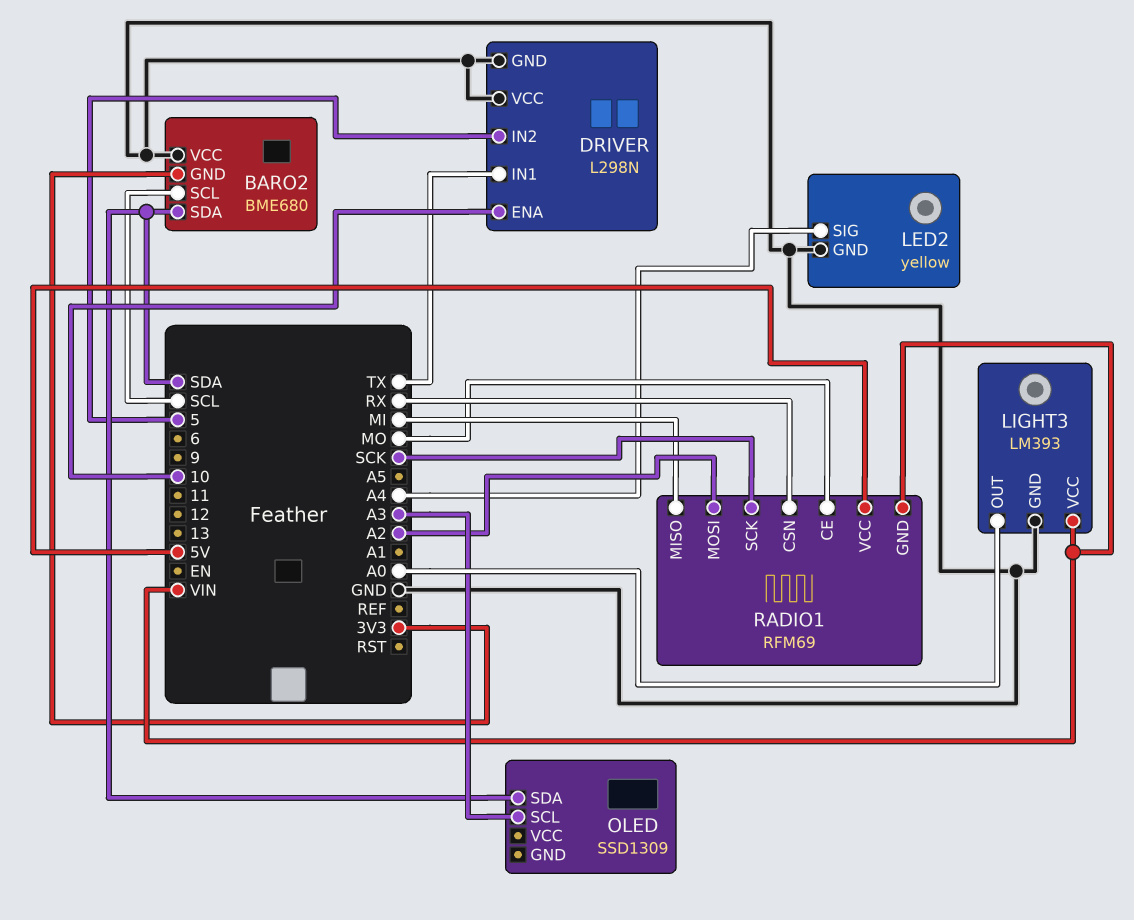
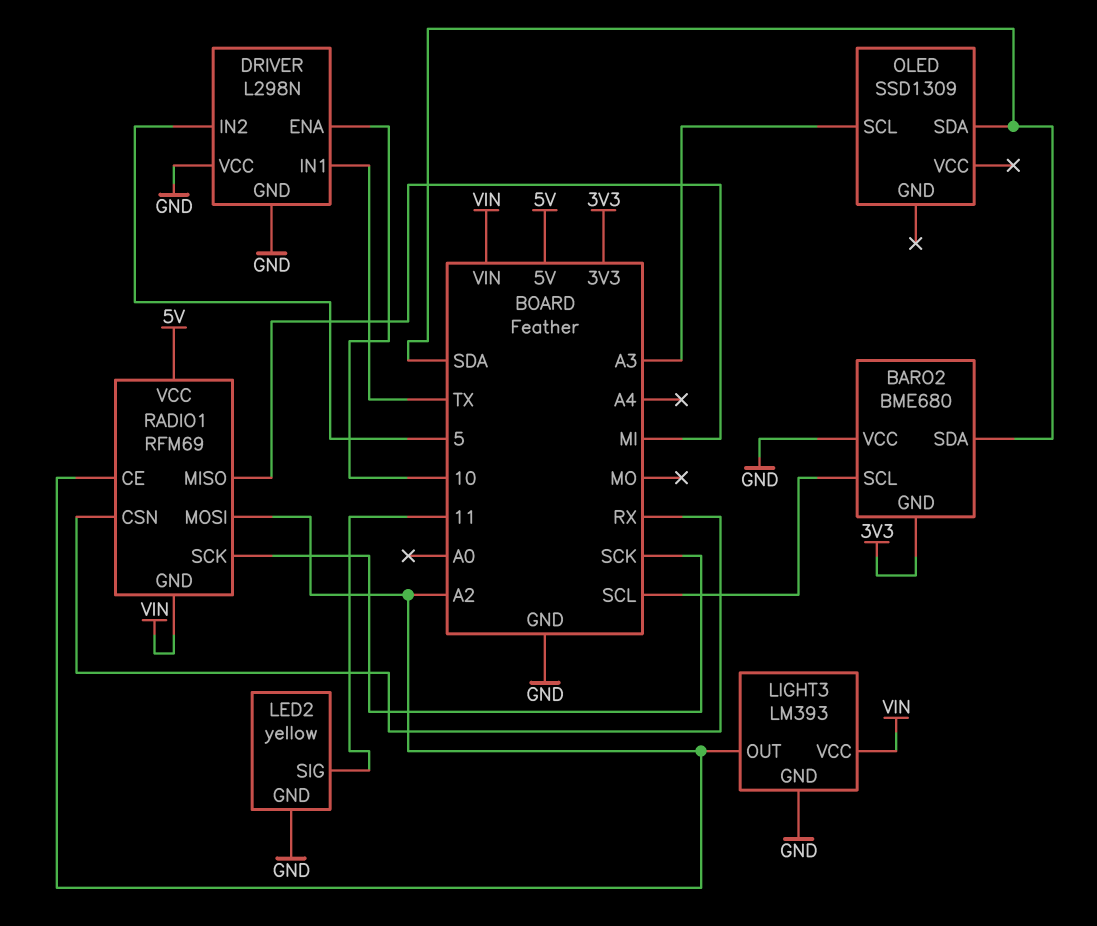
LED2 pin SIG: A4 -> 11
LIGHT3 pin OUT: A0 -> A2
RADIO1 pin CE: MO -> A2

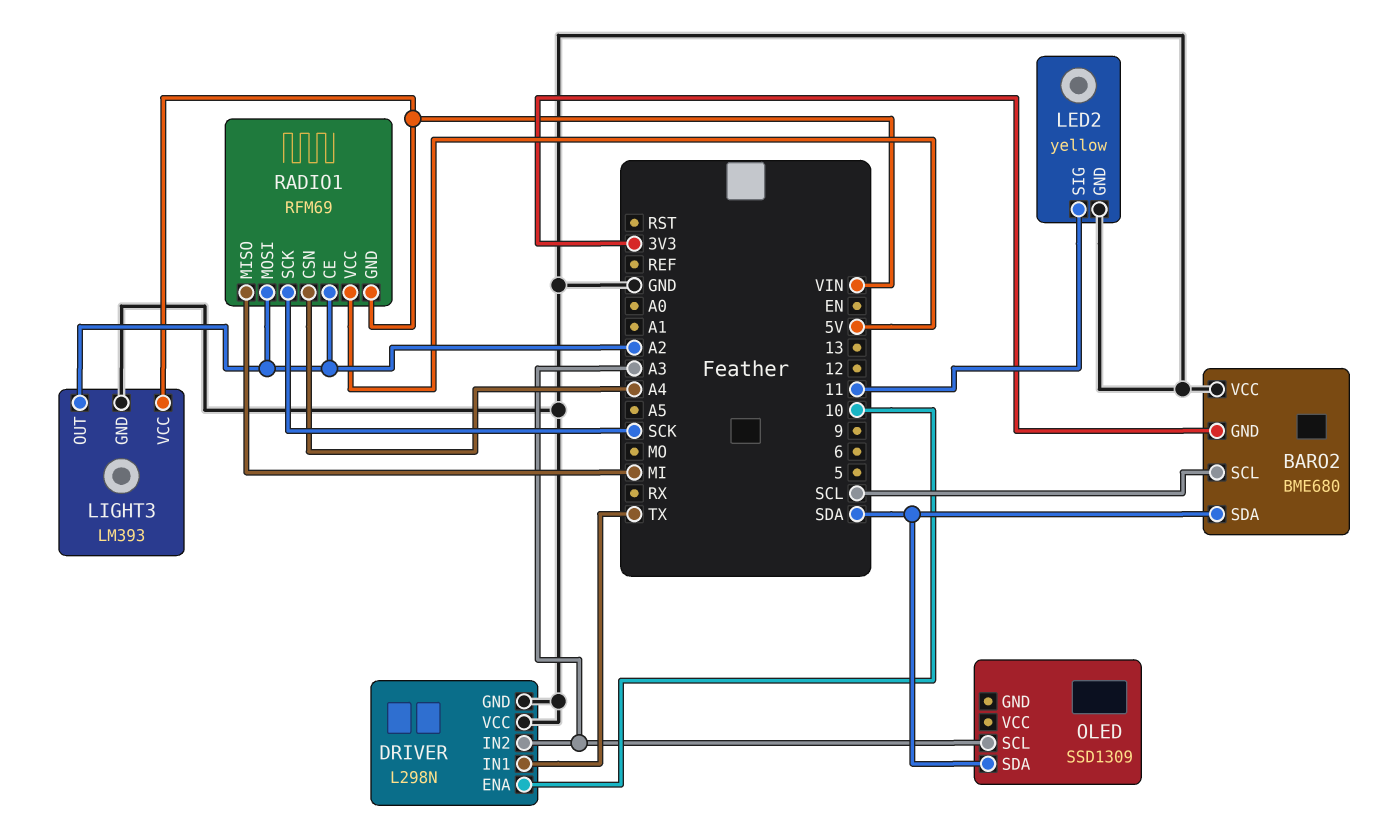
DRIVER pin IN2: 5 -> A3
RADIO1 pin CSN: RX -> A4

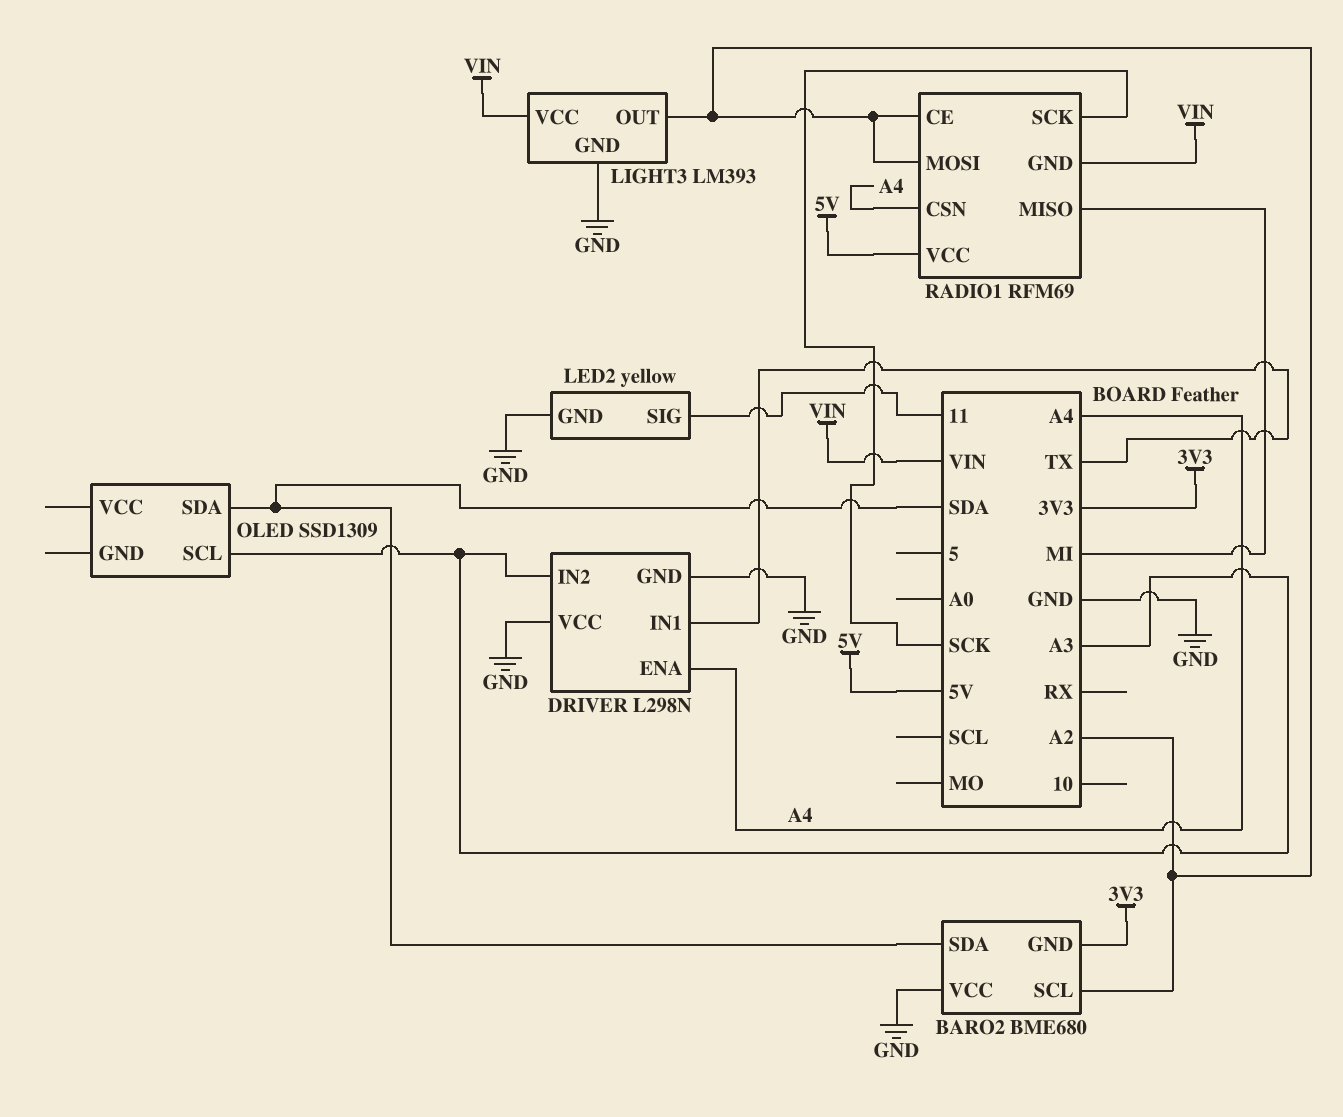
BARO2 pin SCL: SCL -> A2
DRIVER pin ENA: 10 -> A4

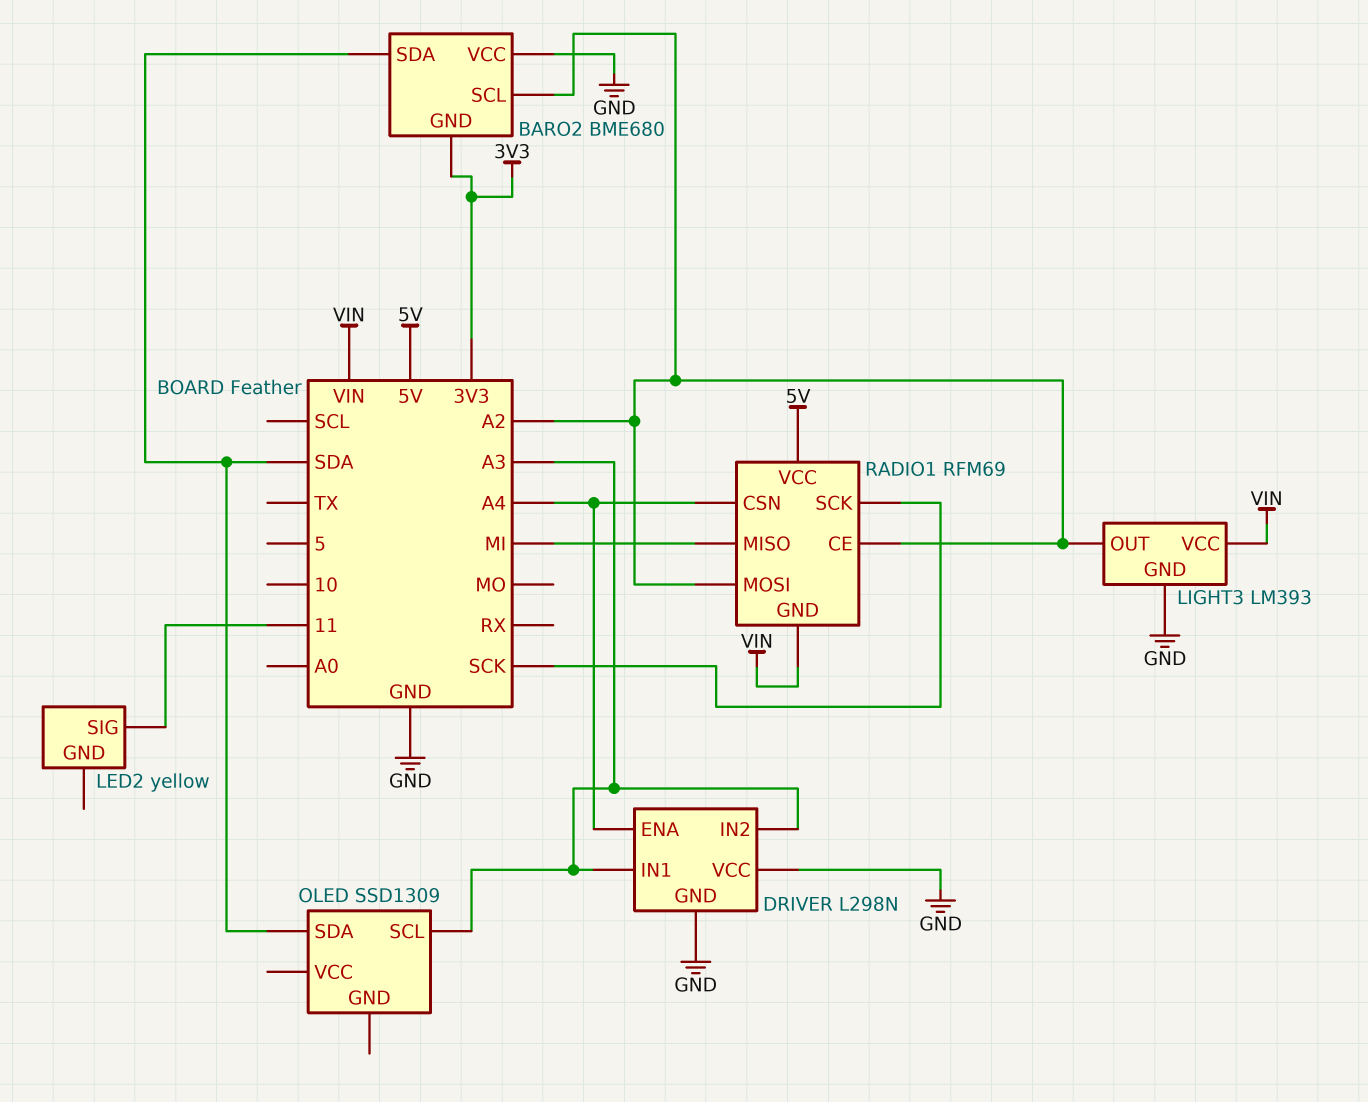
DRIVER pin IN1: TX -> A3
LED2 pin GND: GND -> none

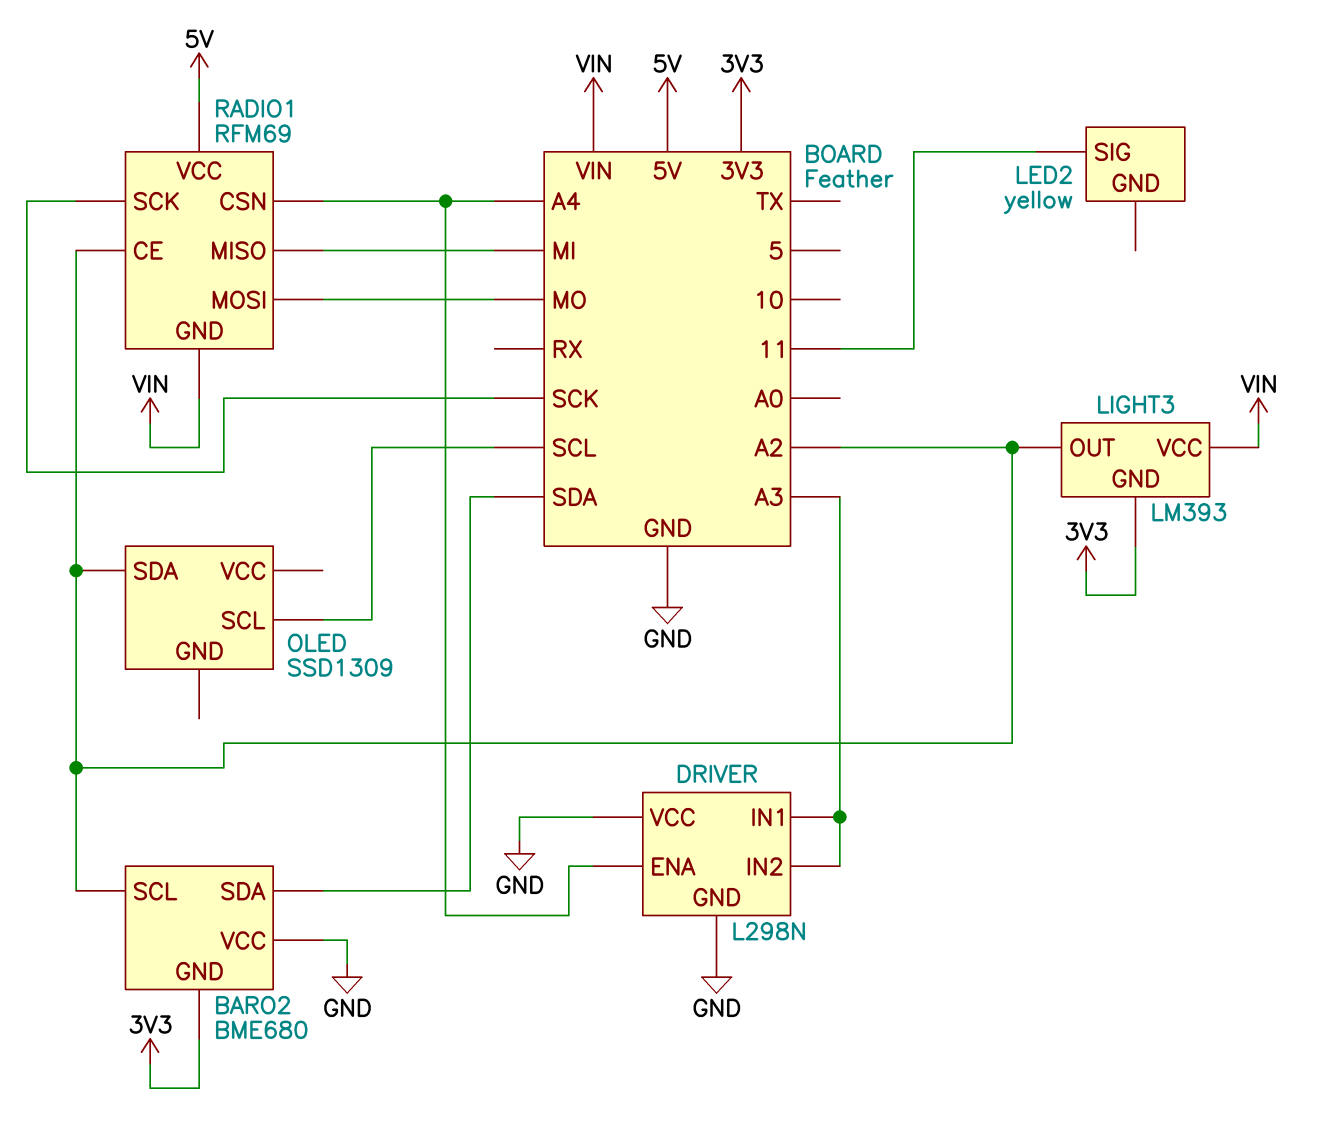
LIGHT3 pin GND: GND -> 3V3
OLED pin SCL: A3 -> SCL
OLED pin SDA: SDA -> A2
RADIO1 pin MOSI: A2 -> MO

